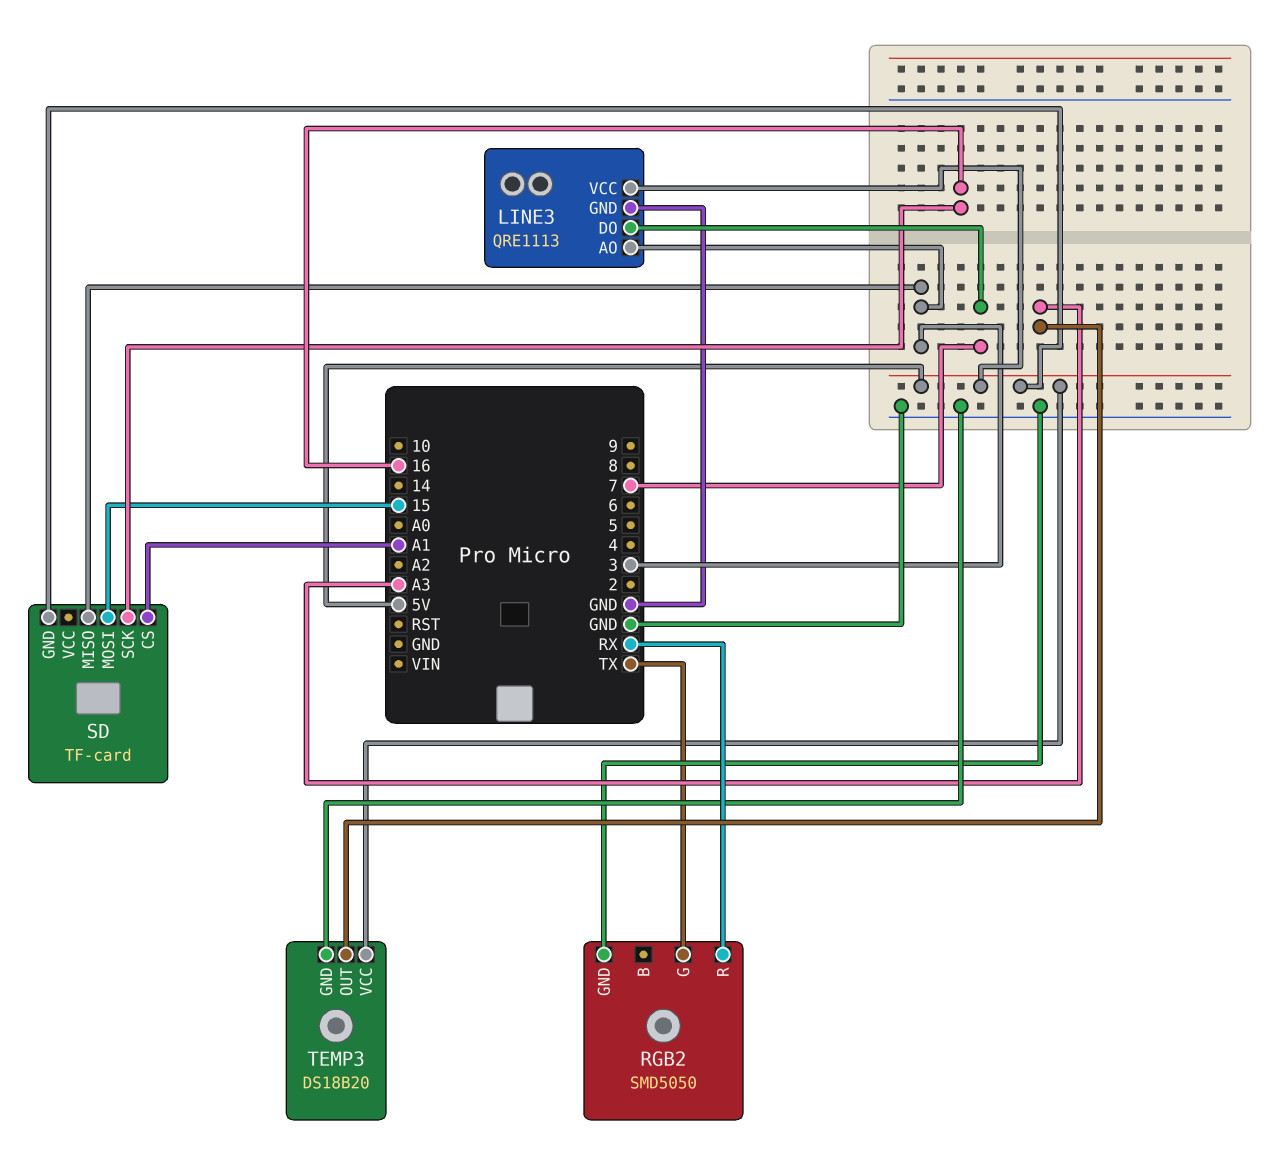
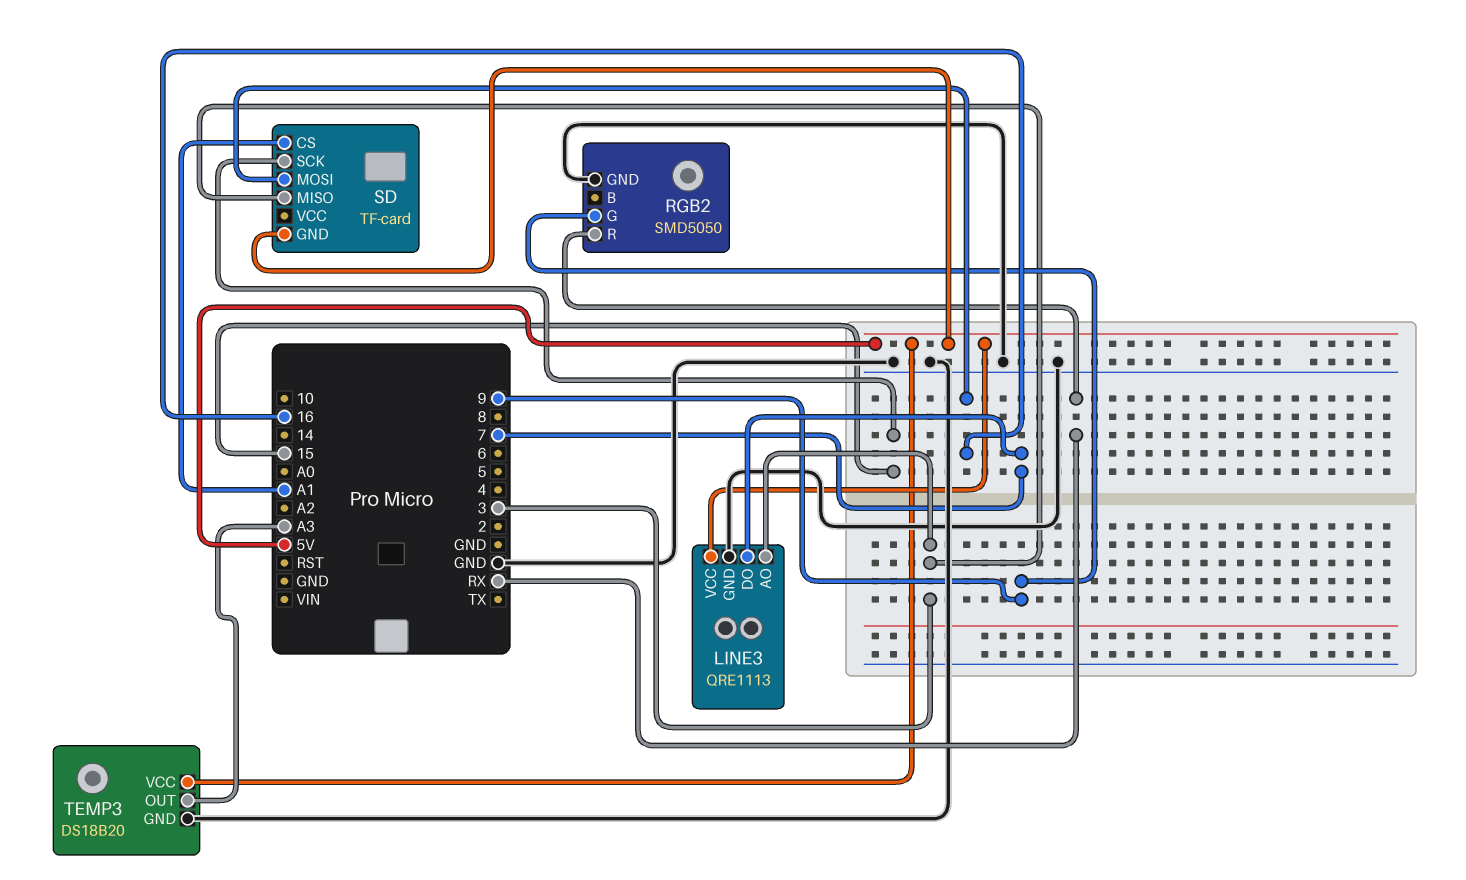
RGB2 pin G: TX -> 9
SD pin MOSI: 15 -> 16
SD pin SCK: 16 -> 15

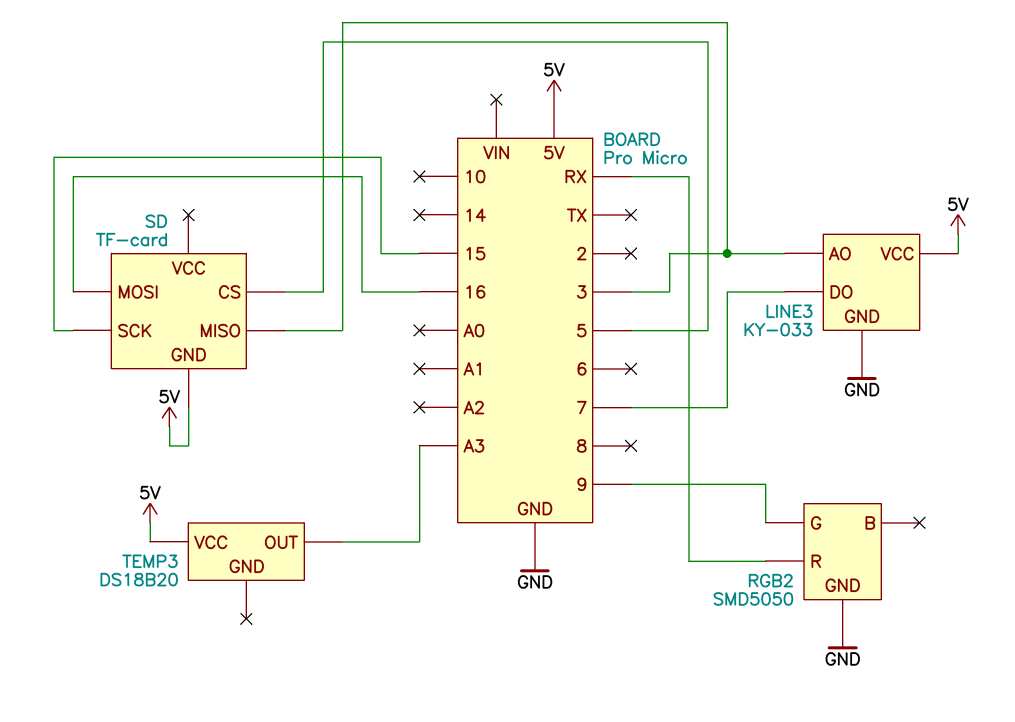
LINE3: QRE1113 -> KY-033
SD pin CS: A1 -> 5
TEMP3 pin GND: GND -> none

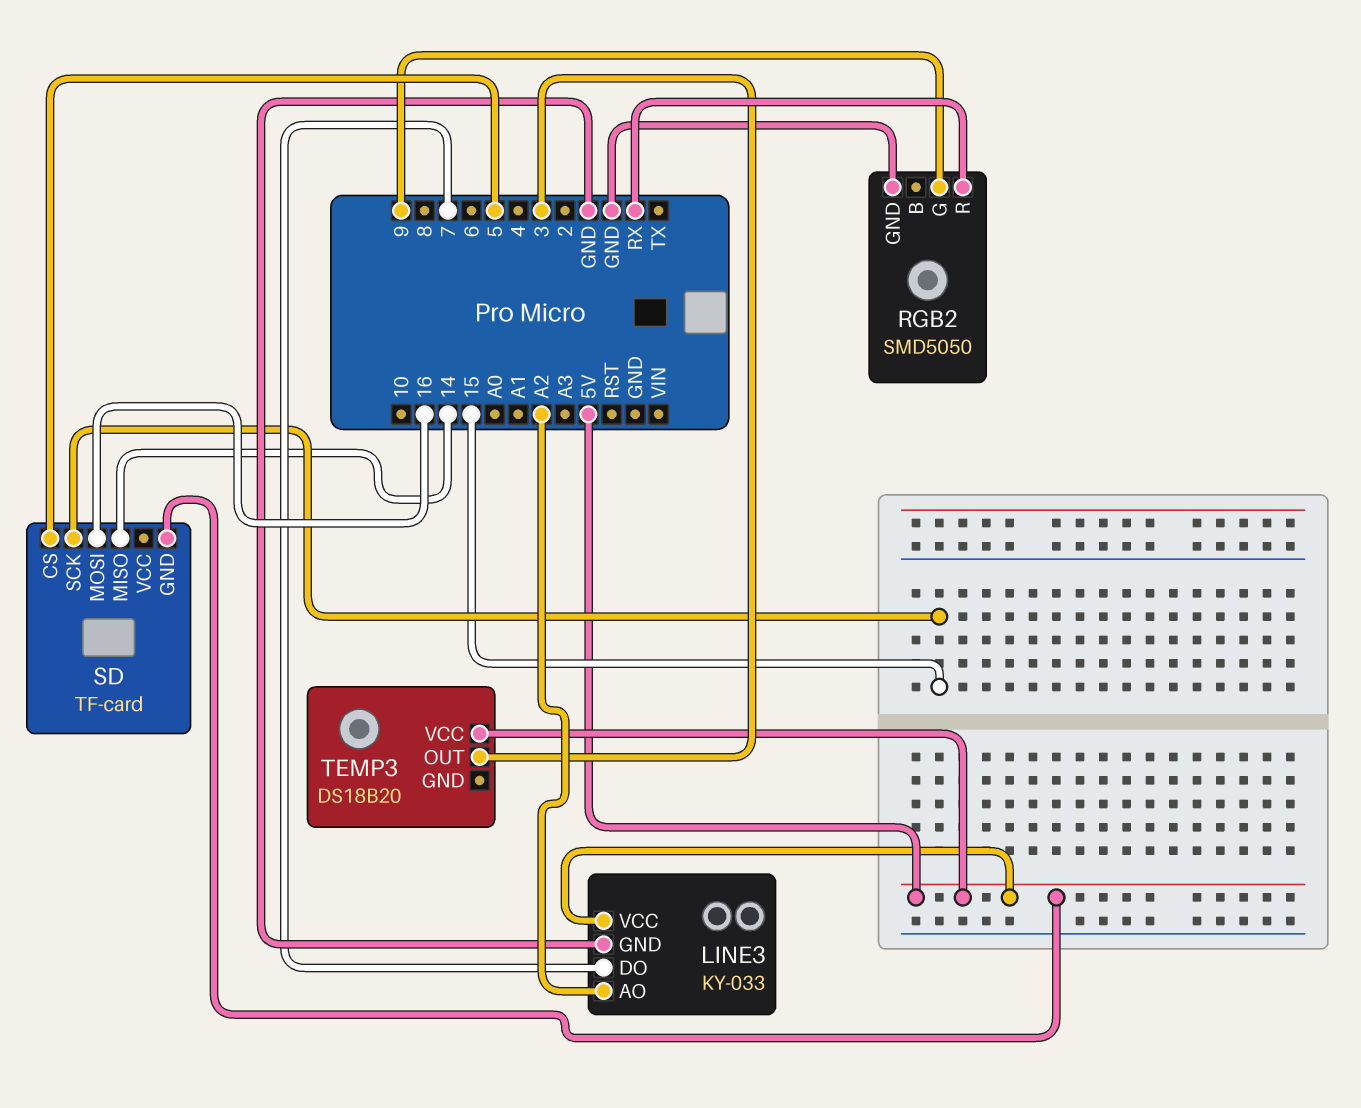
LINE3 pin AO: 3 -> A2
SD pin MISO: 3 -> 14
TEMP3 pin OUT: A3 -> 3

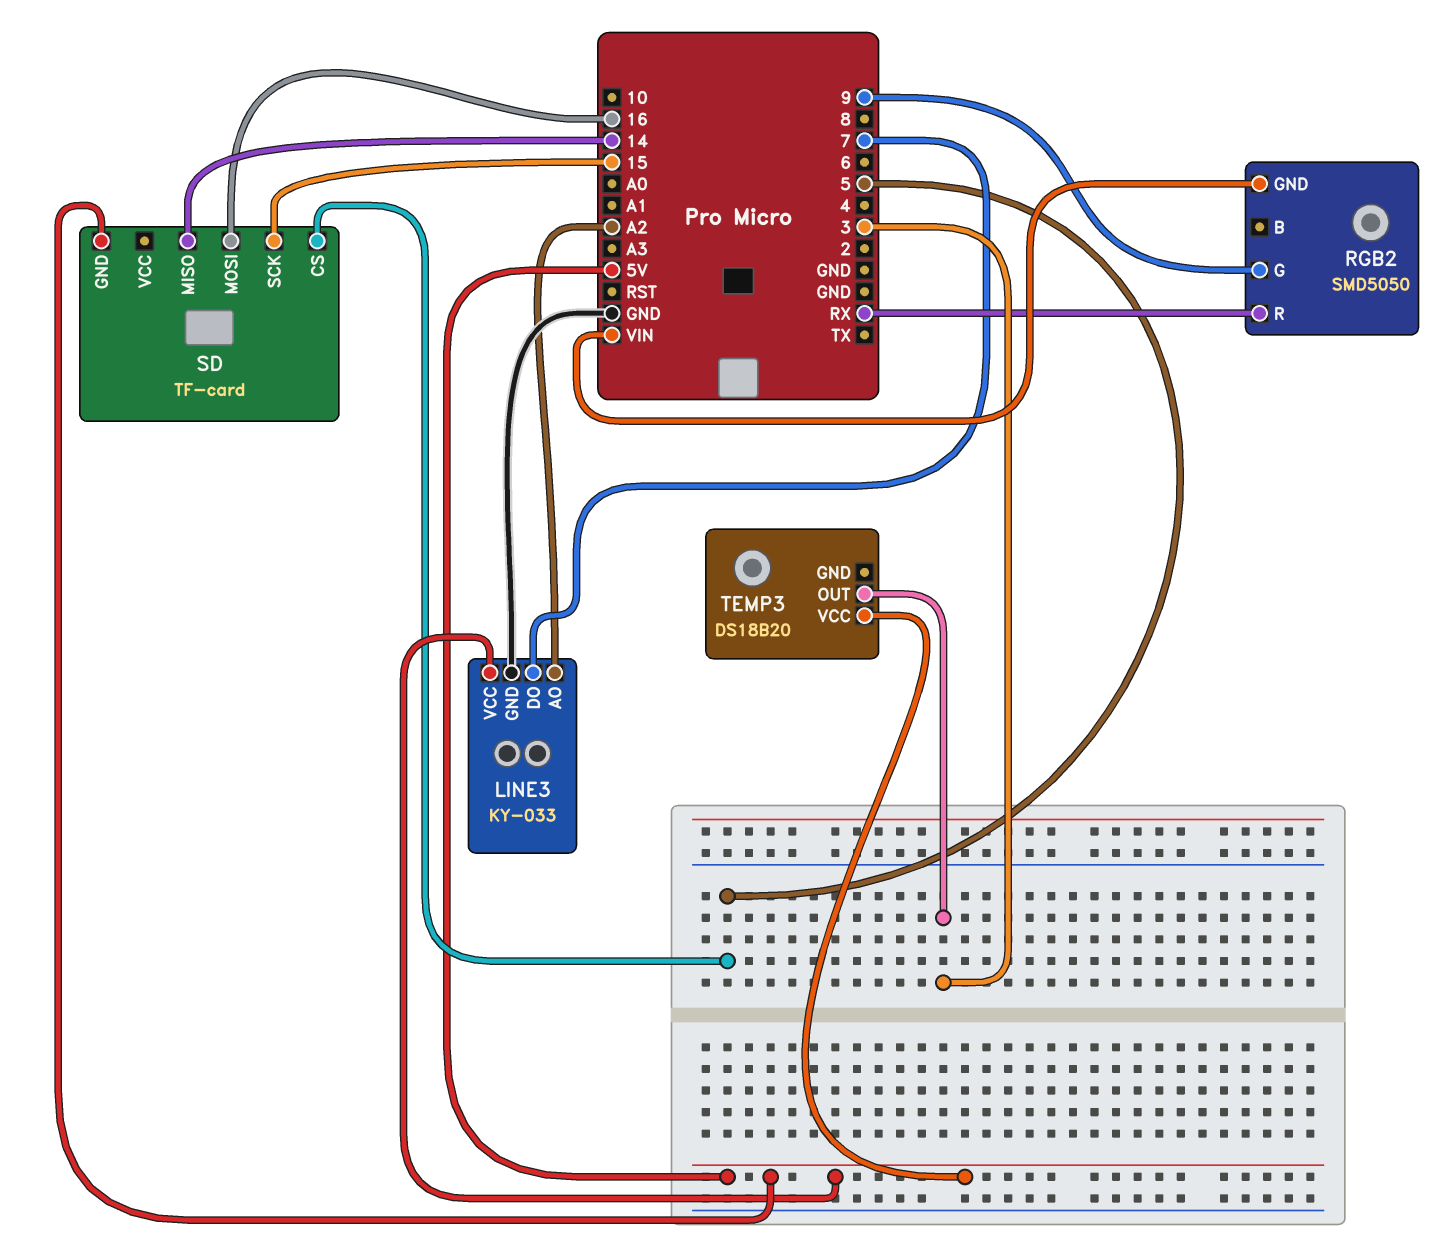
RGB2 pin GND: GND -> VIN

